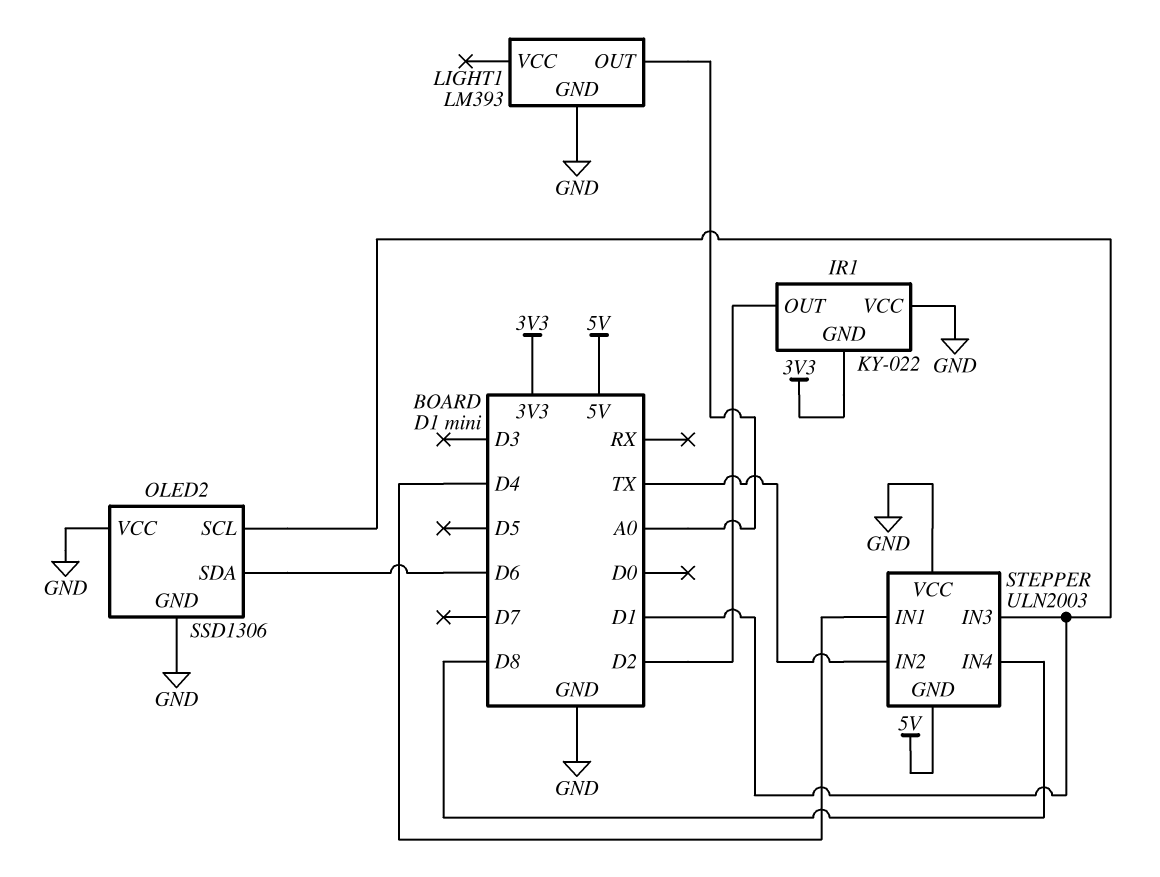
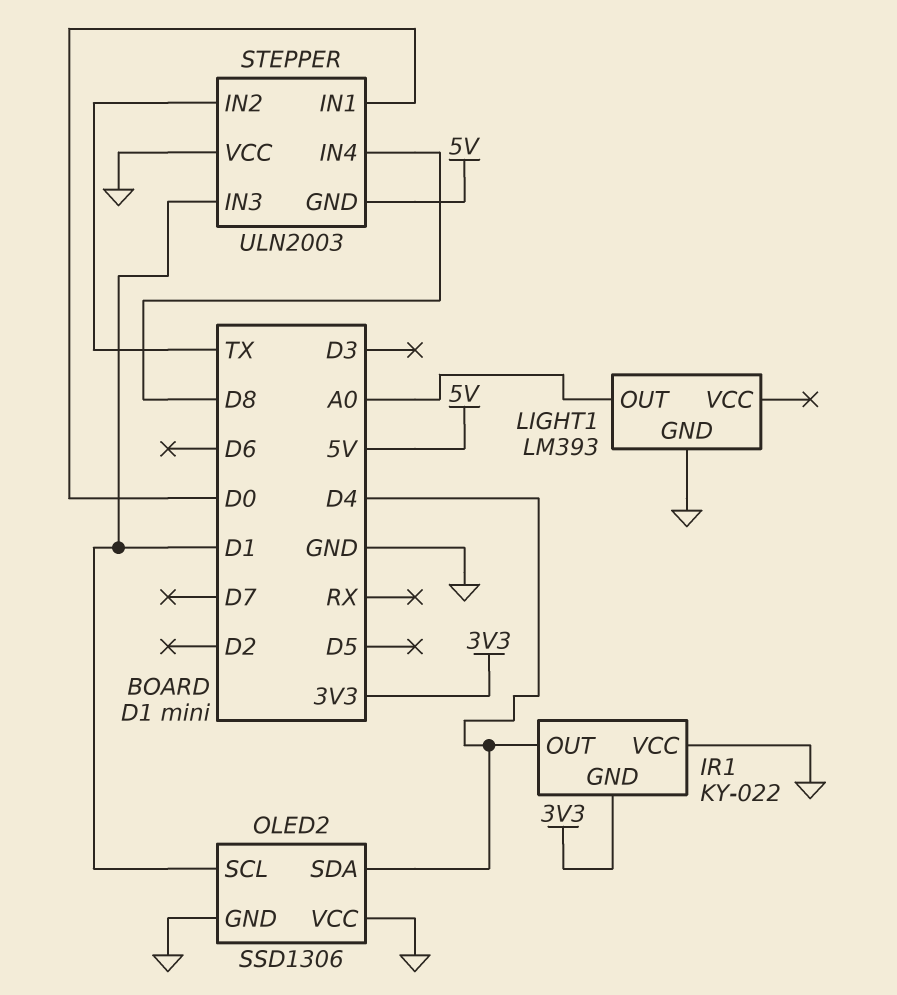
IR1 pin OUT: D2 -> D4
OLED2 pin SDA: D6 -> D4
STEPPER pin IN1: D4 -> D0

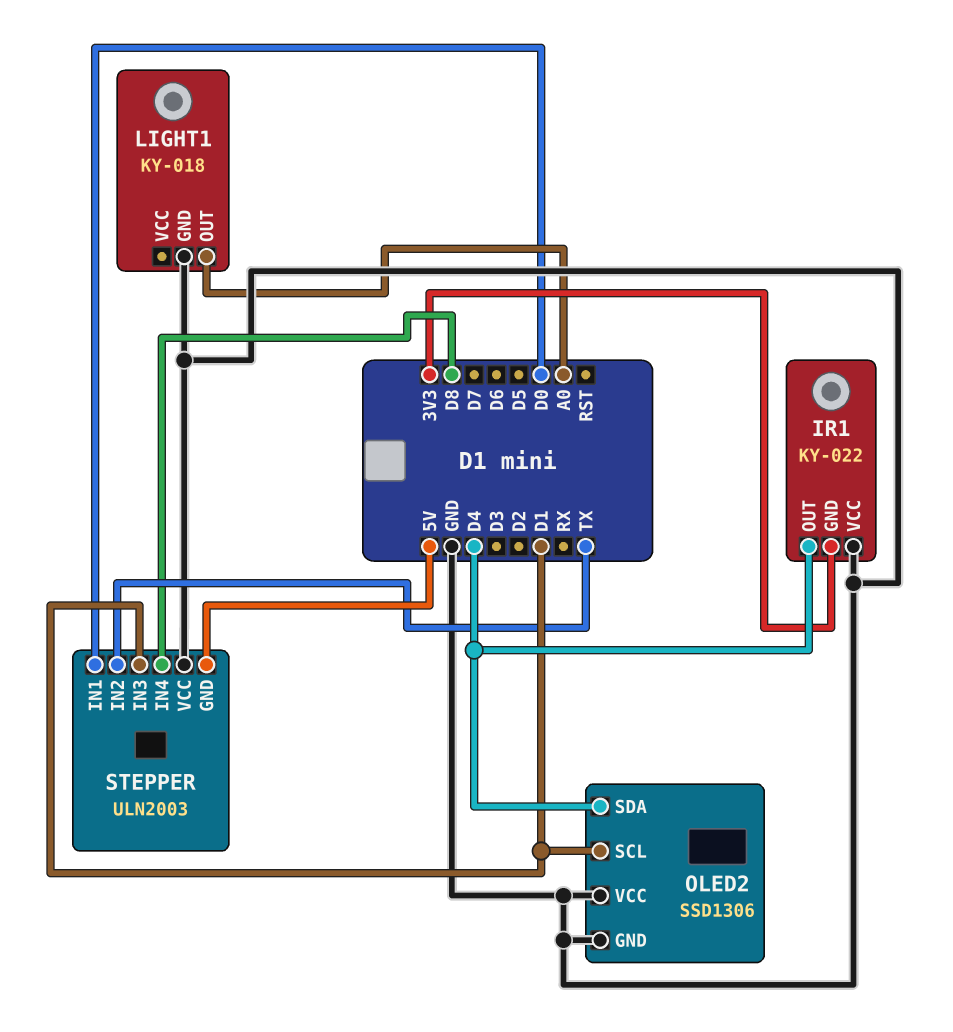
LIGHT1: LM393 -> KY-018

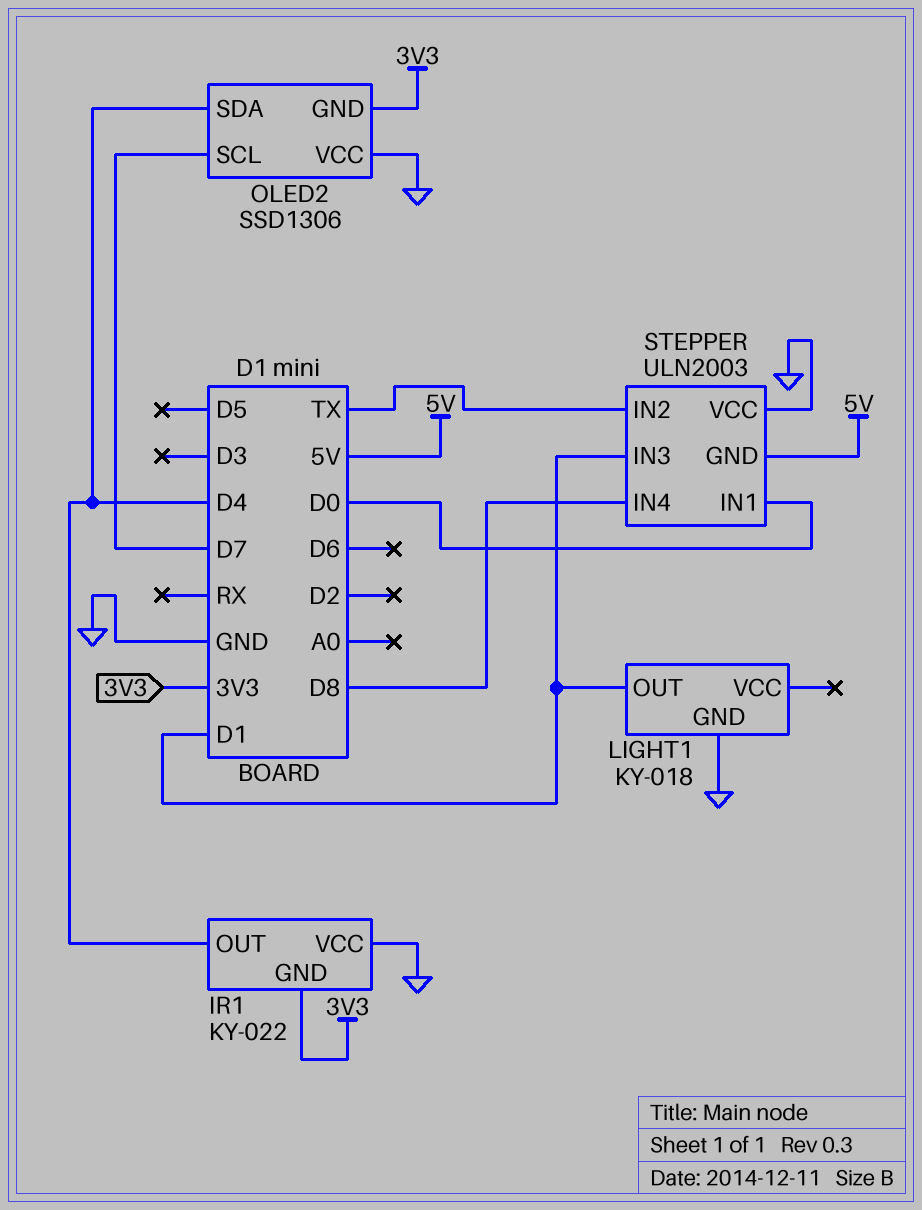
LIGHT1 pin OUT: A0 -> D1
OLED2 pin GND: GND -> 3V3
OLED2 pin SCL: D1 -> D7

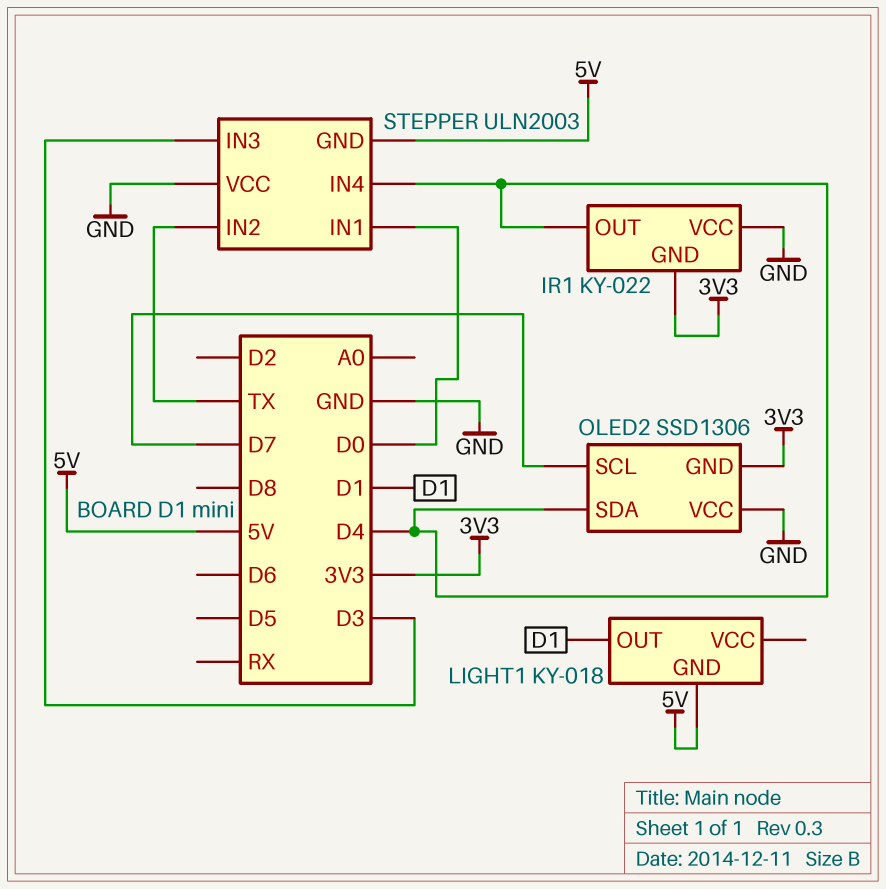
LIGHT1 pin GND: GND -> 5V
STEPPER pin IN3: D1 -> D3
STEPPER pin IN4: D8 -> D4

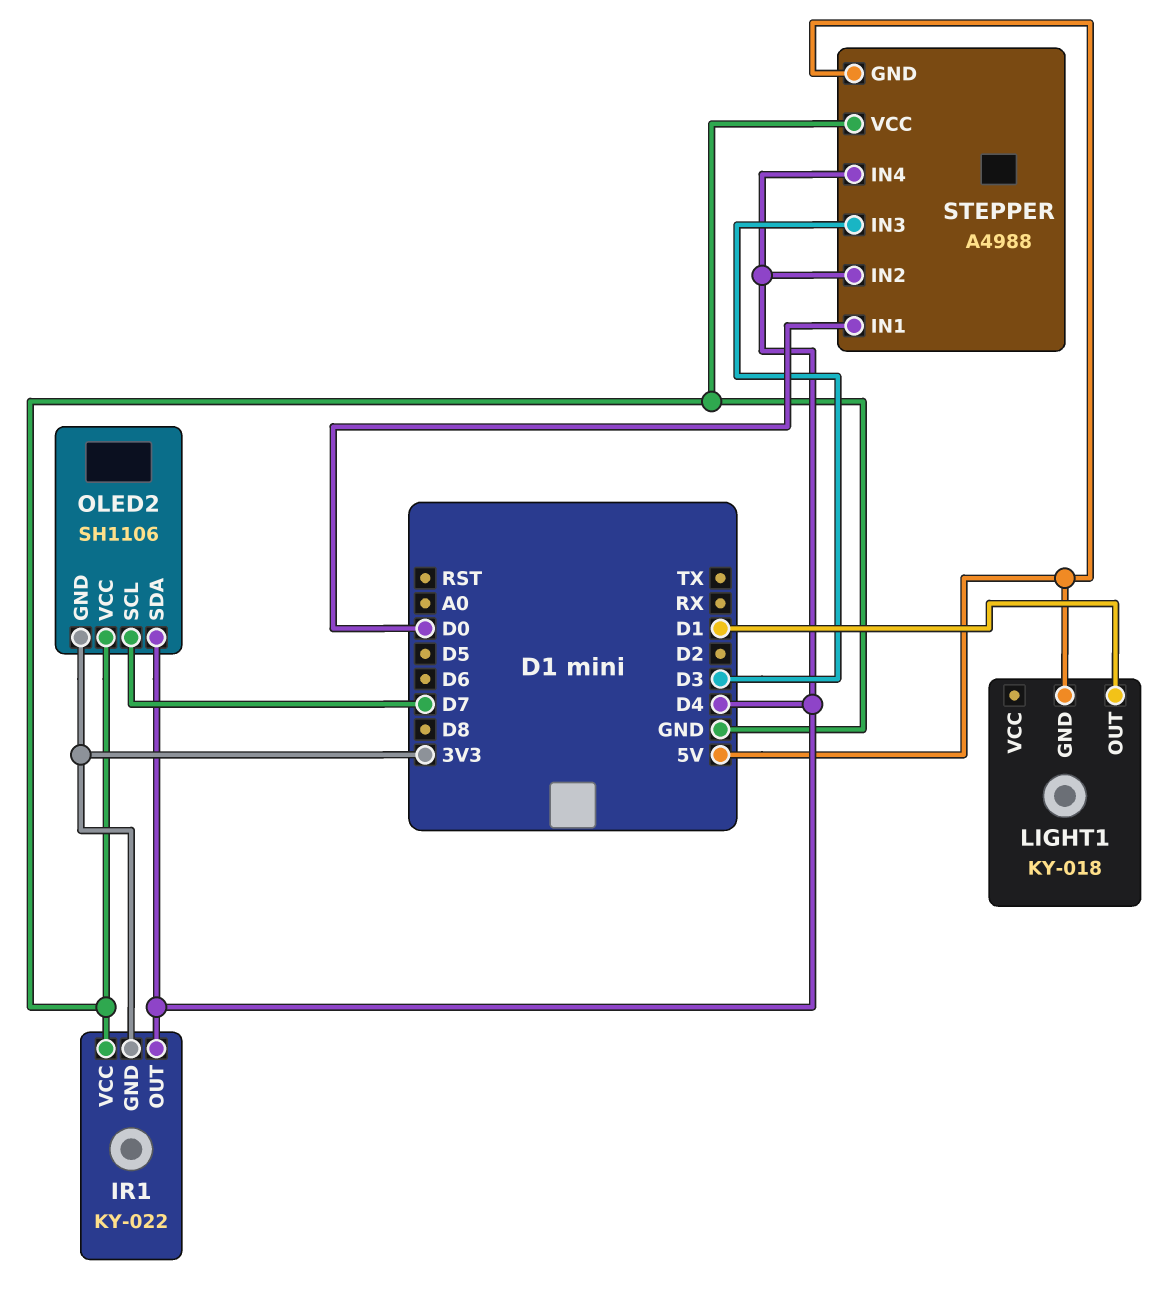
OLED2: SSD1306 -> SH1106
STEPPER: ULN2003 -> A4988
STEPPER pin IN2: TX -> D4

